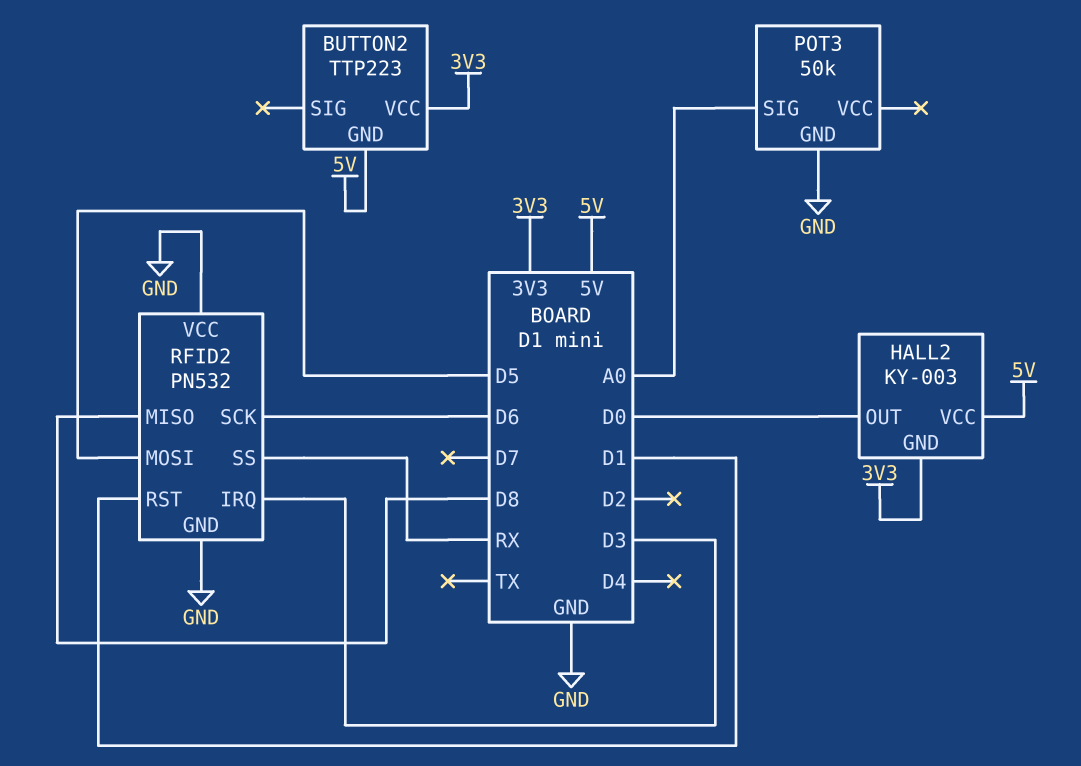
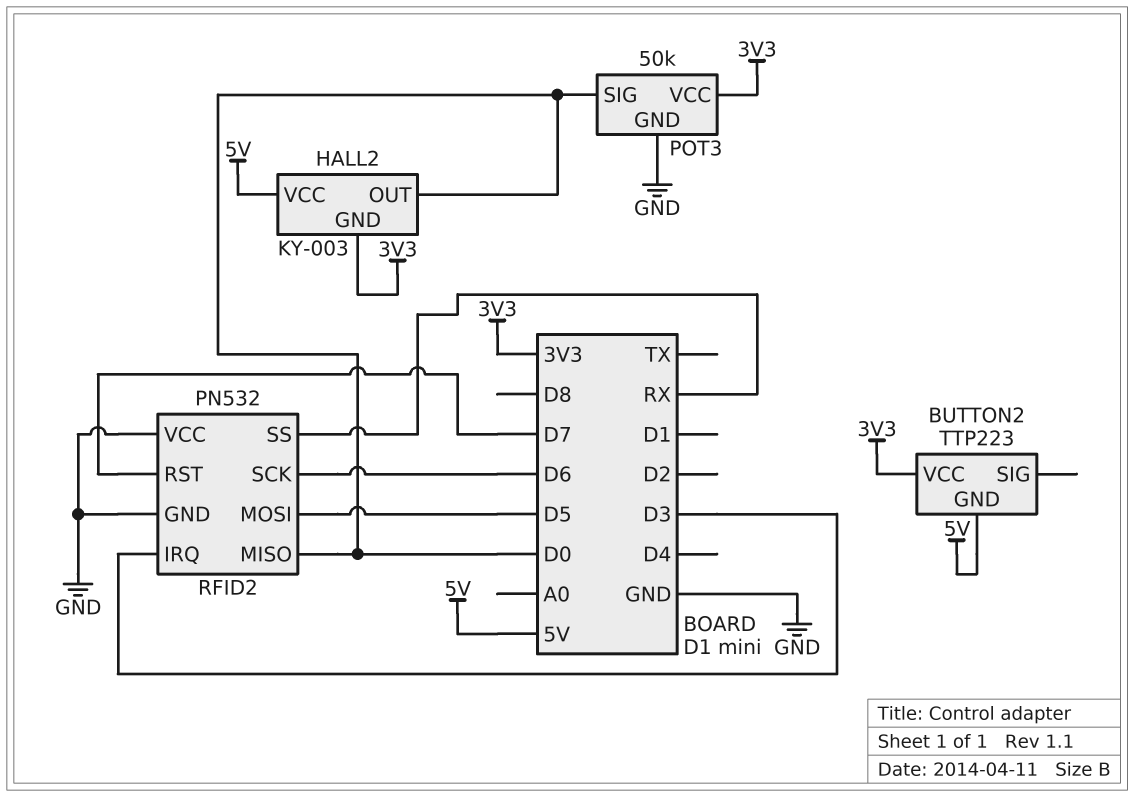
POT3 pin SIG: A0 -> D0
POT3 pin VCC: none -> 3V3
RFID2 pin MISO: D8 -> D0
RFID2 pin RST: D1 -> D7

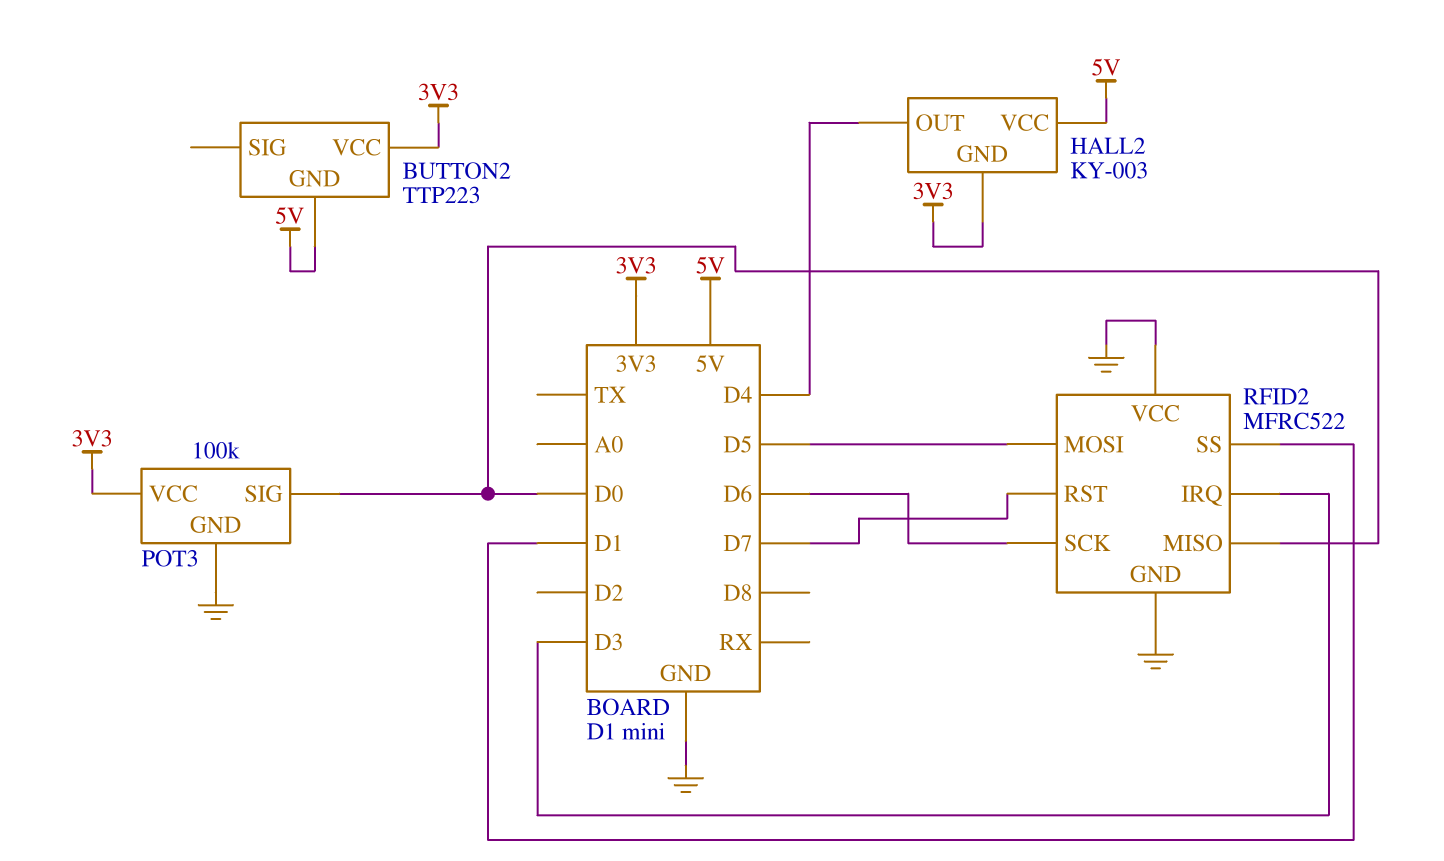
HALL2 pin OUT: D0 -> D4
POT3: 50k -> 100k
RFID2: PN532 -> MFRC522
RFID2 pin SS: RX -> D1

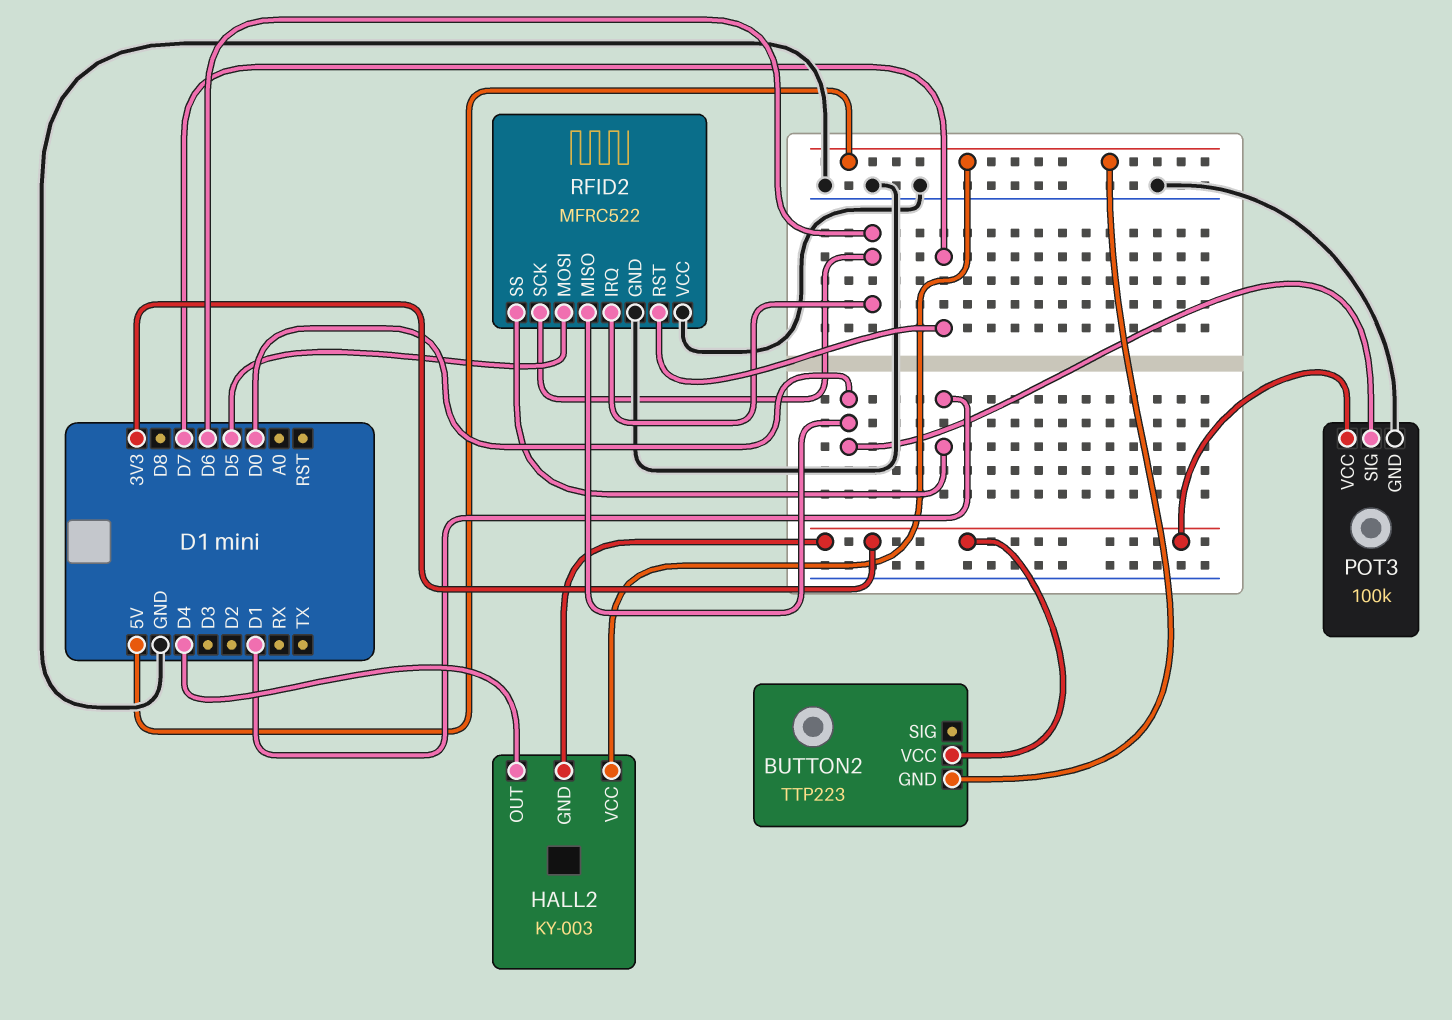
RFID2 pin IRQ: D3 -> D6

